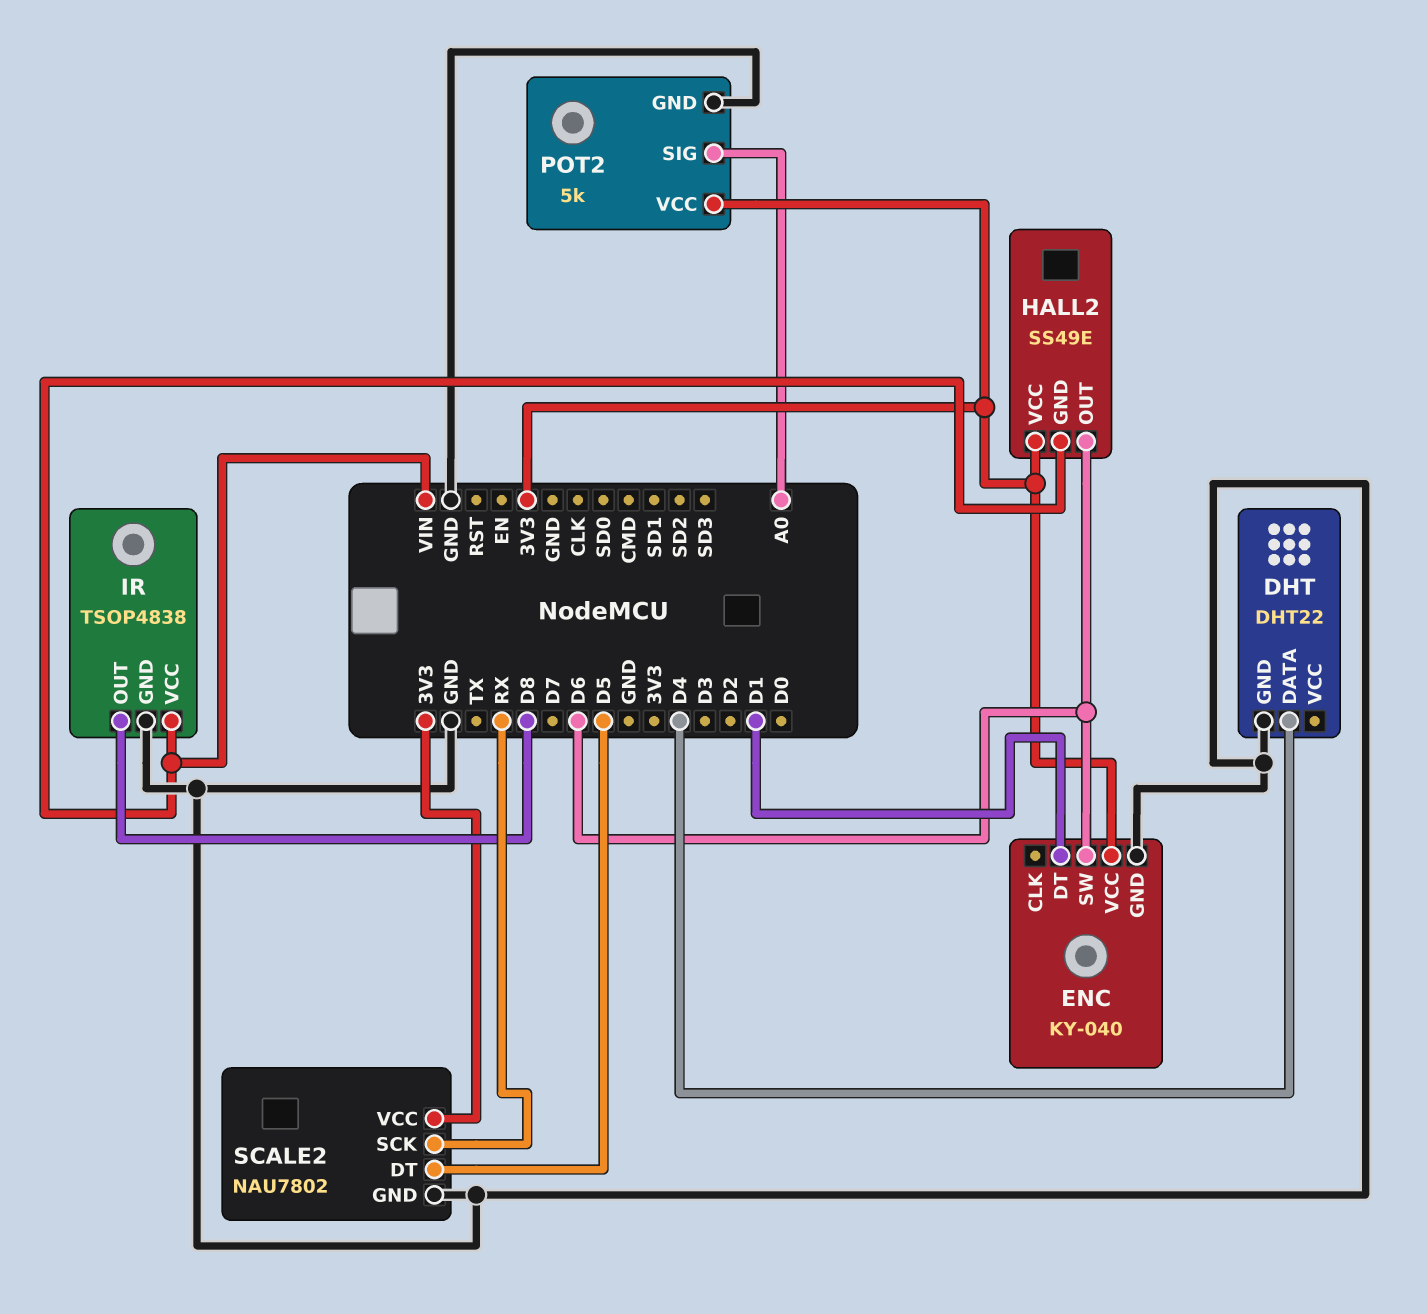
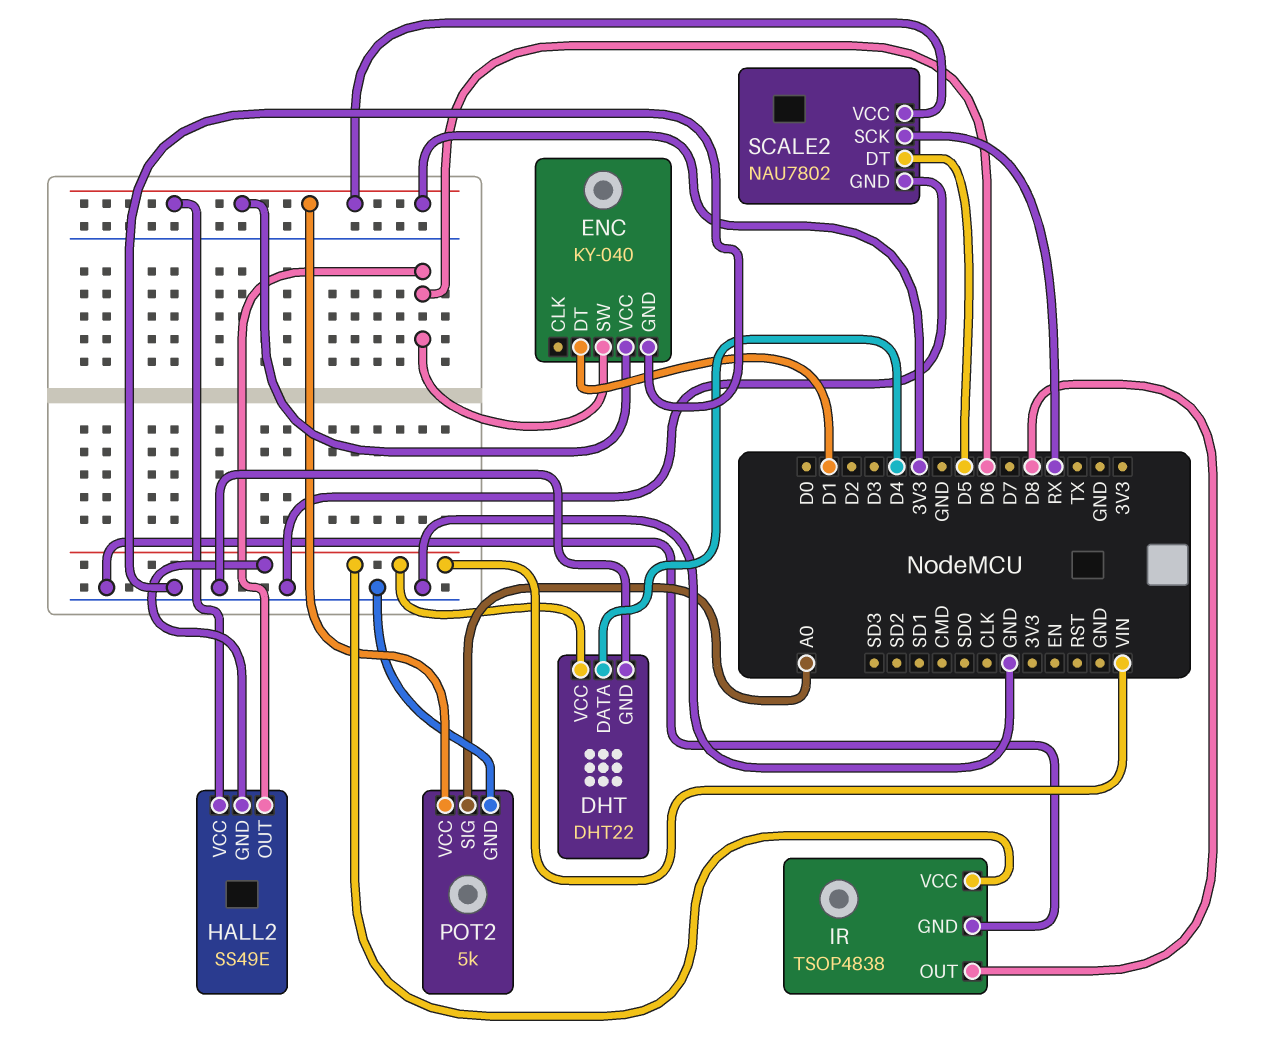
DHT pin VCC: none -> VIN

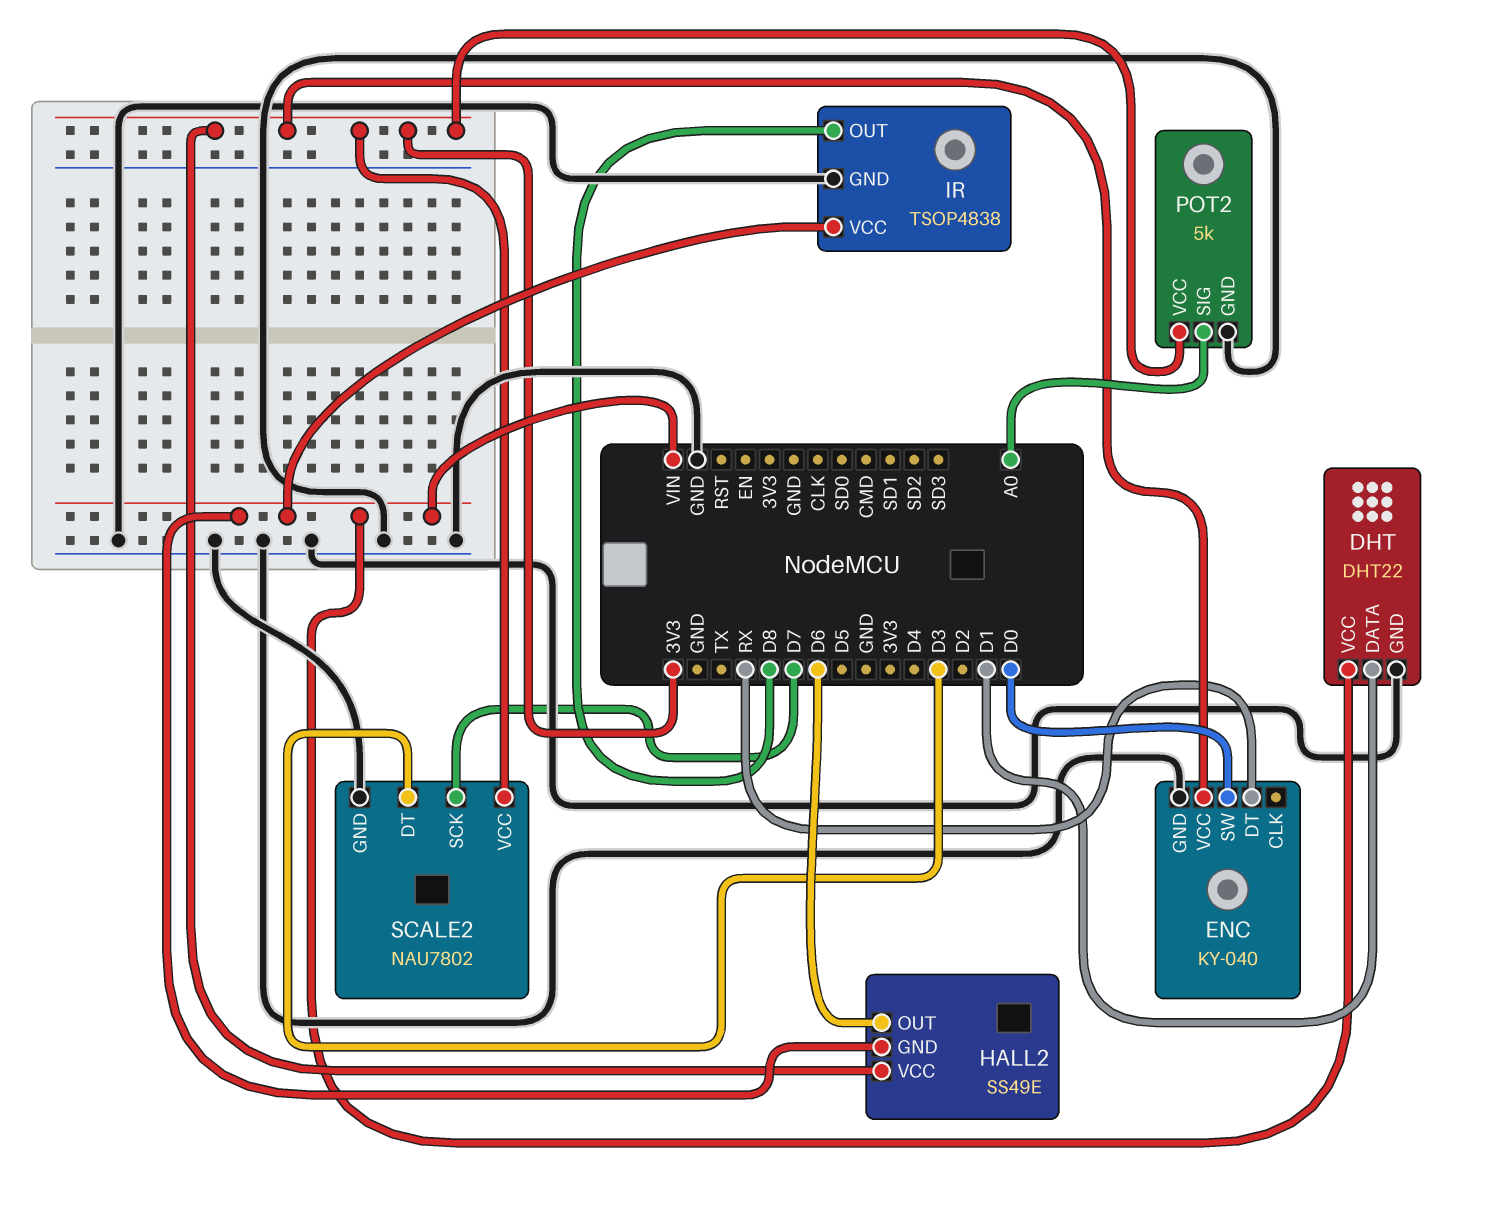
DHT pin DATA: D4 -> D1
ENC pin DT: D1 -> RX
ENC pin SW: D6 -> D0
SCALE2 pin DT: D5 -> D3
SCALE2 pin SCK: RX -> D7

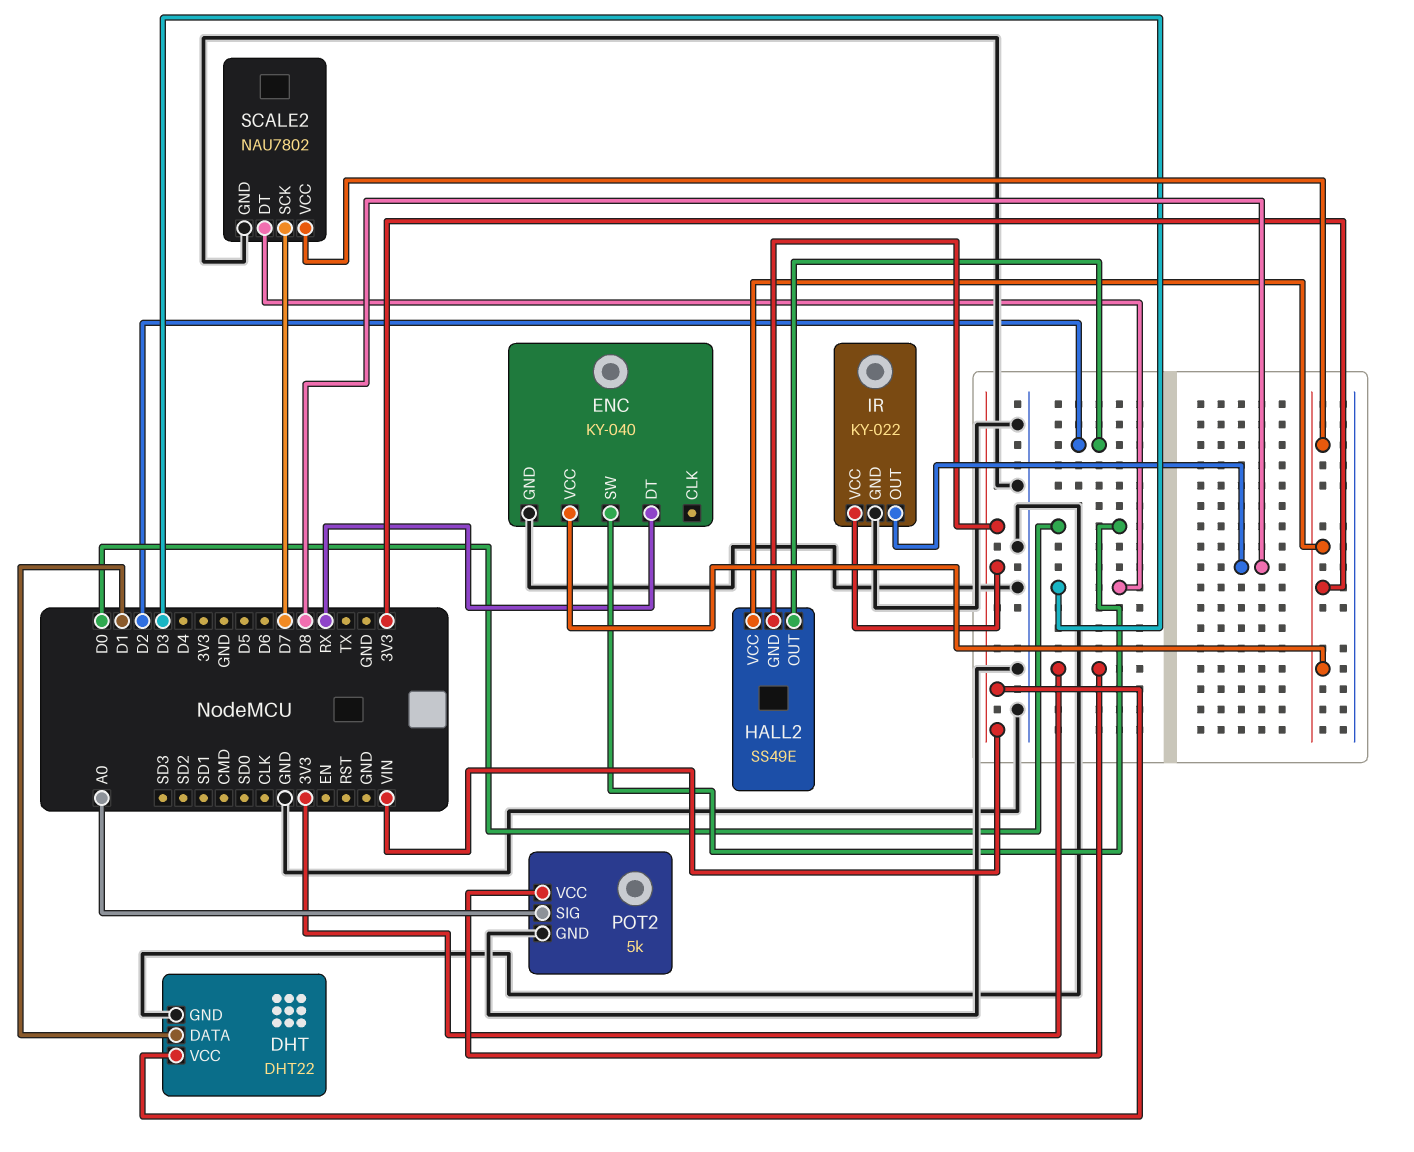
HALL2 pin OUT: D6 -> D2
IR: TSOP4838 -> KY-022

